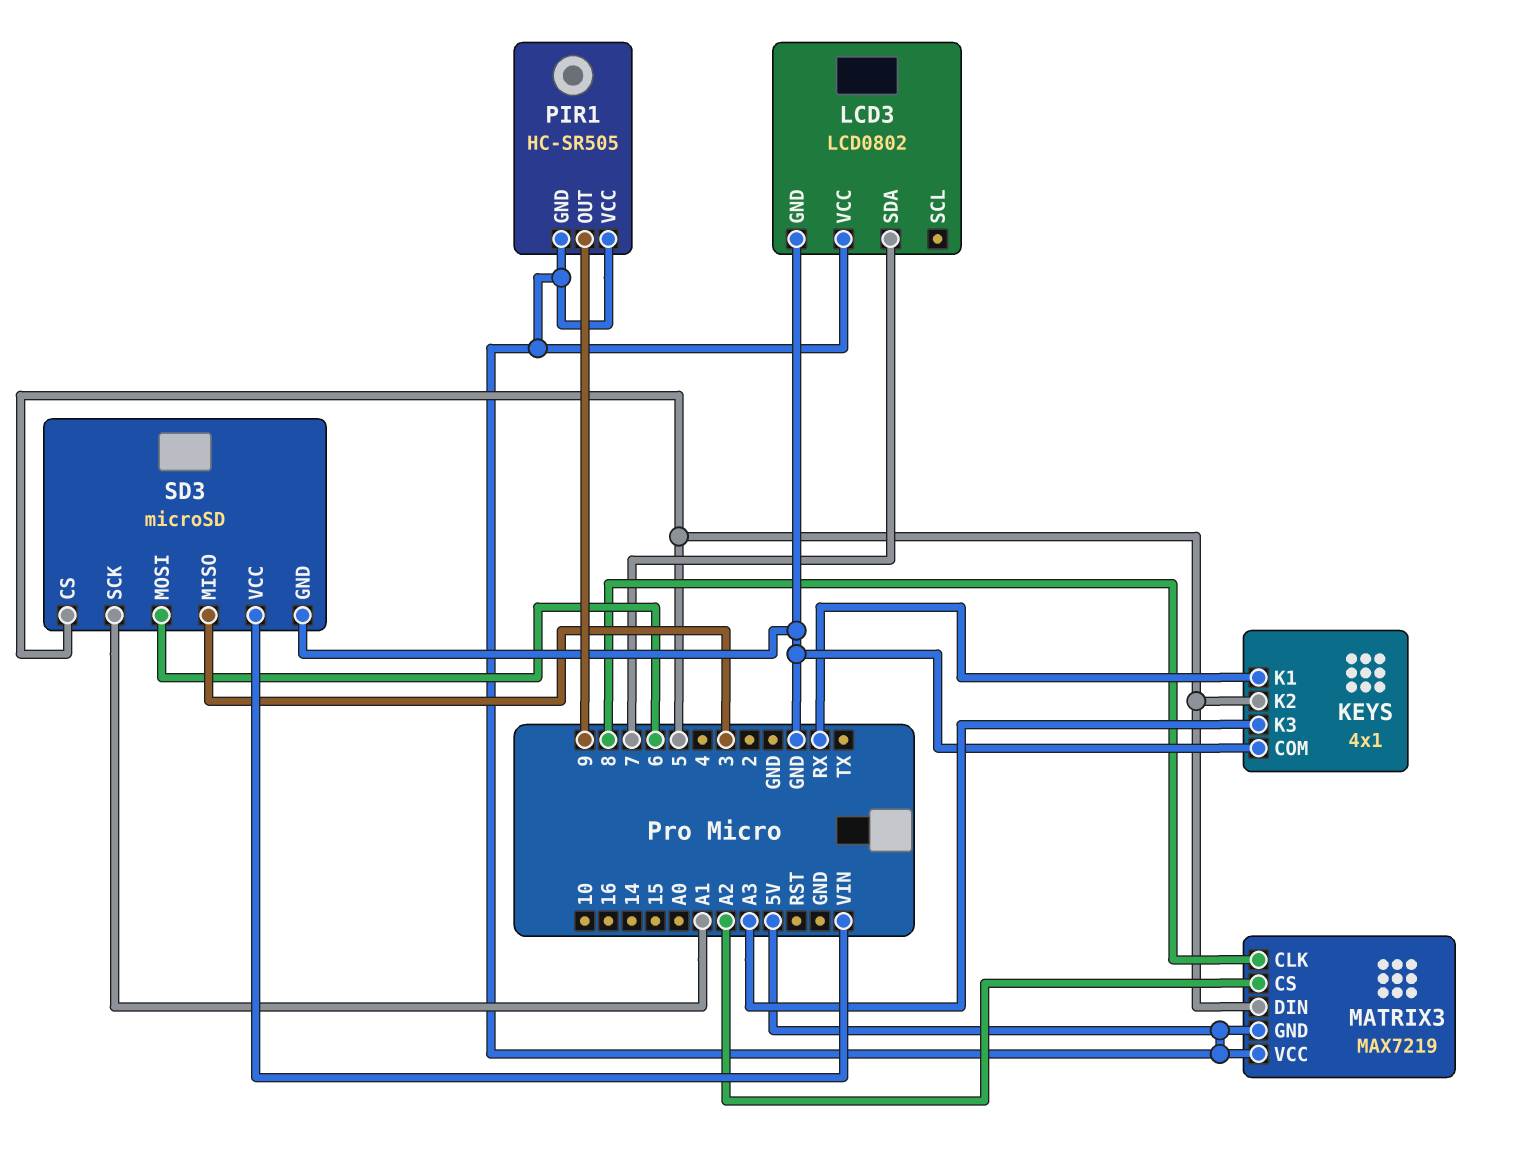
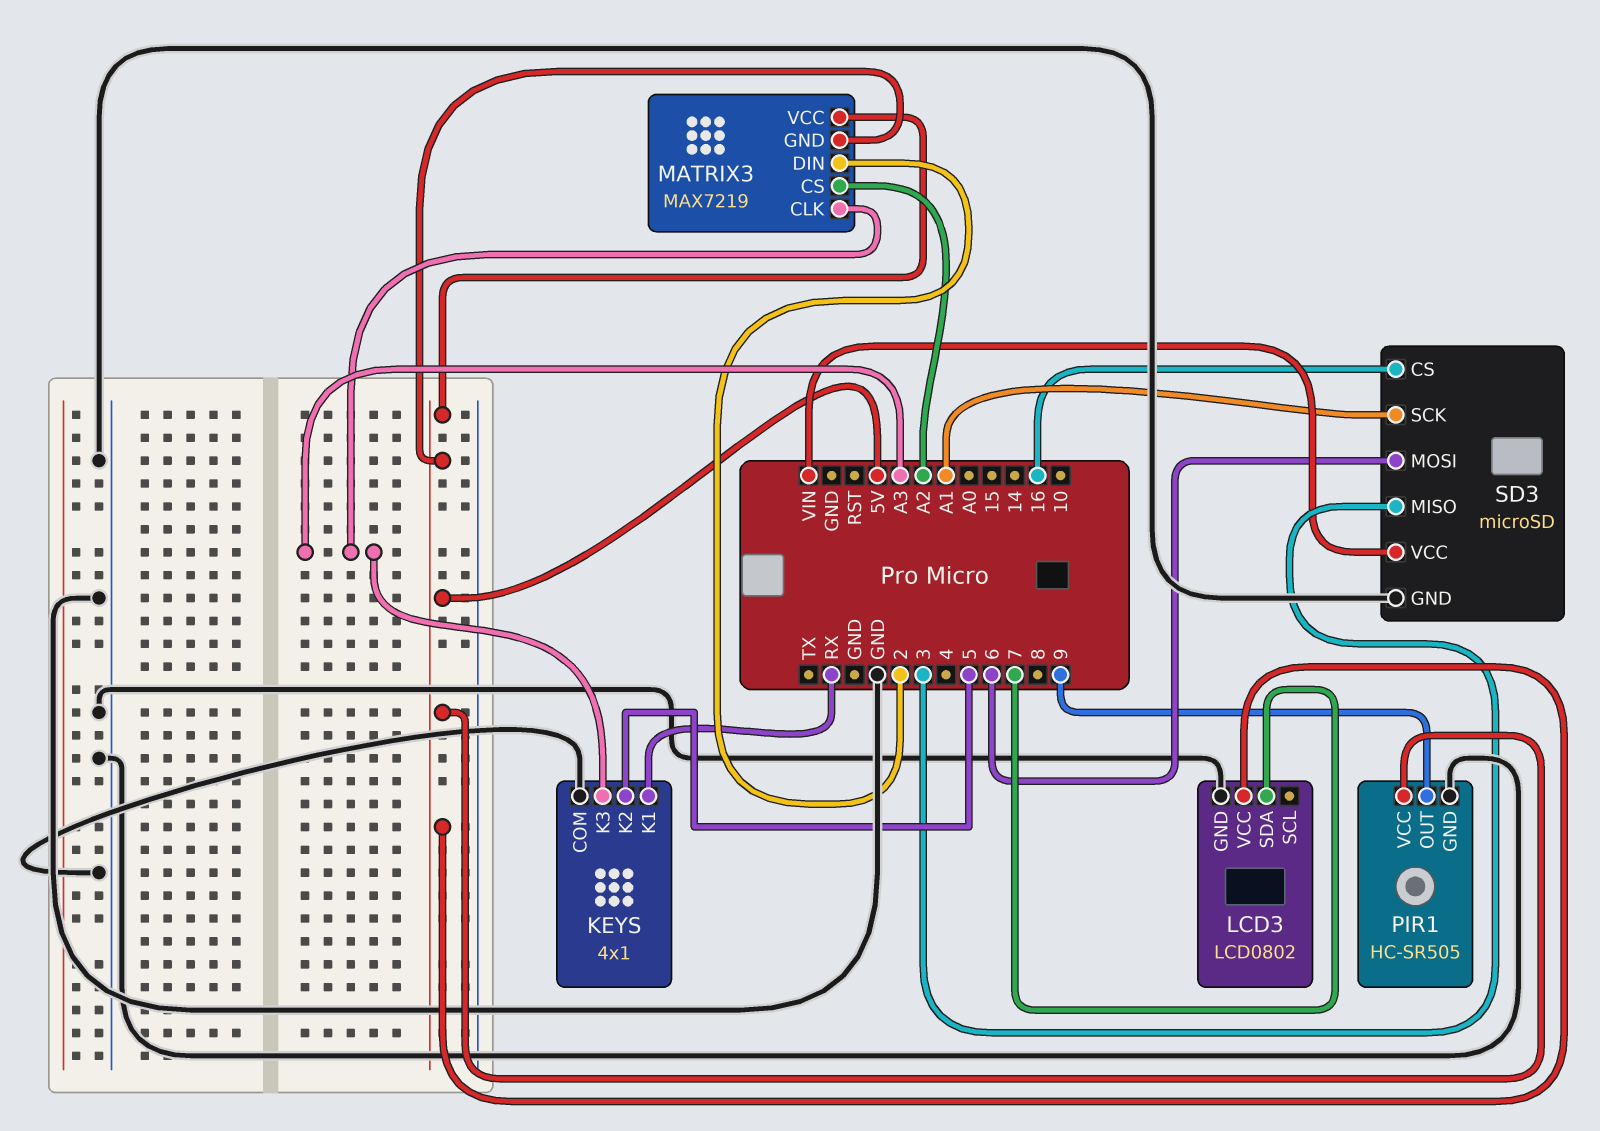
MATRIX3 pin CLK: 8 -> A3
MATRIX3 pin DIN: 5 -> 2
PIR1 pin GND: 5V -> GND
SD3 pin CS: 5 -> 16

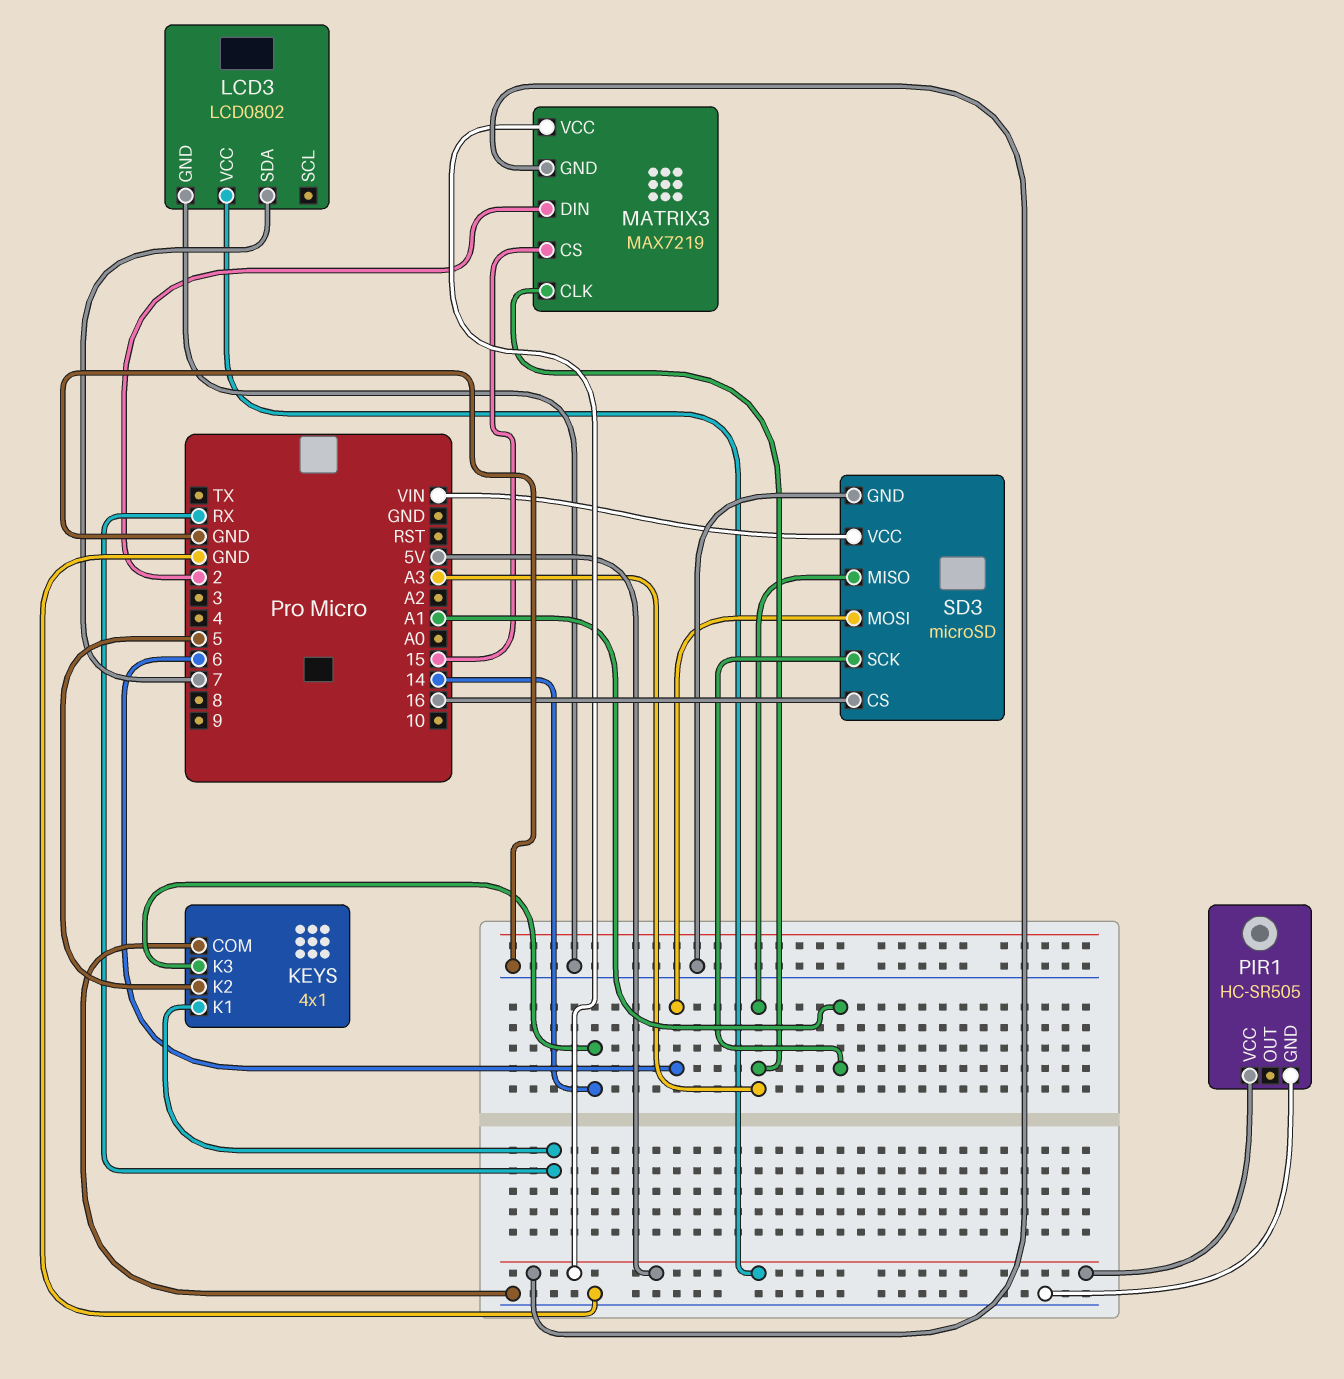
KEYS pin K3: A3 -> 14
MATRIX3 pin CS: A2 -> 15
PIR1 pin OUT: 9 -> none
SD3 pin MISO: 3 -> A3

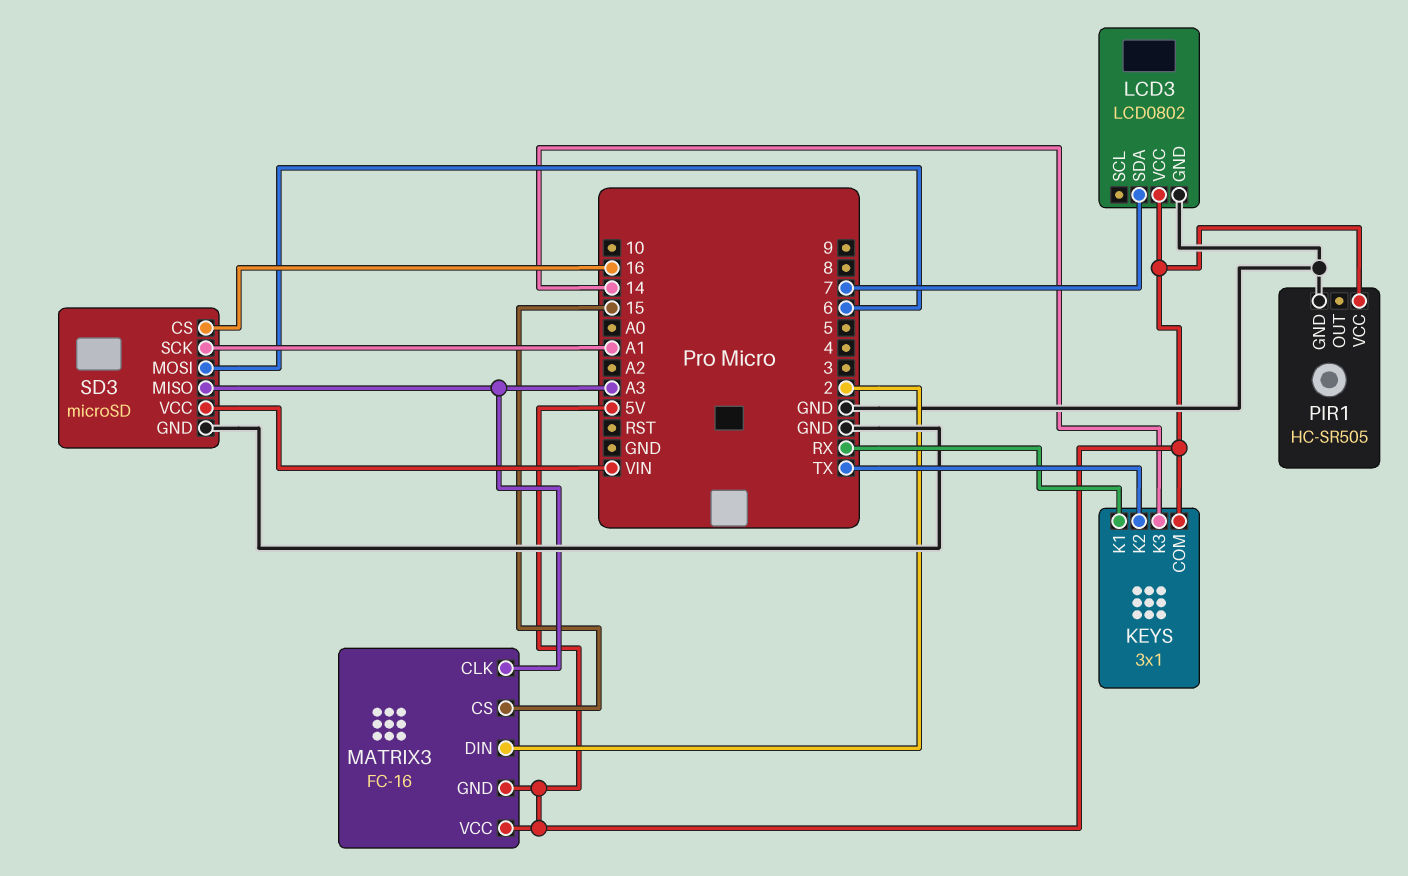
KEYS: 4x1 -> 3x1
KEYS pin COM: GND -> 5V
KEYS pin K2: 5 -> TX
MATRIX3: MAX7219 -> FC-16

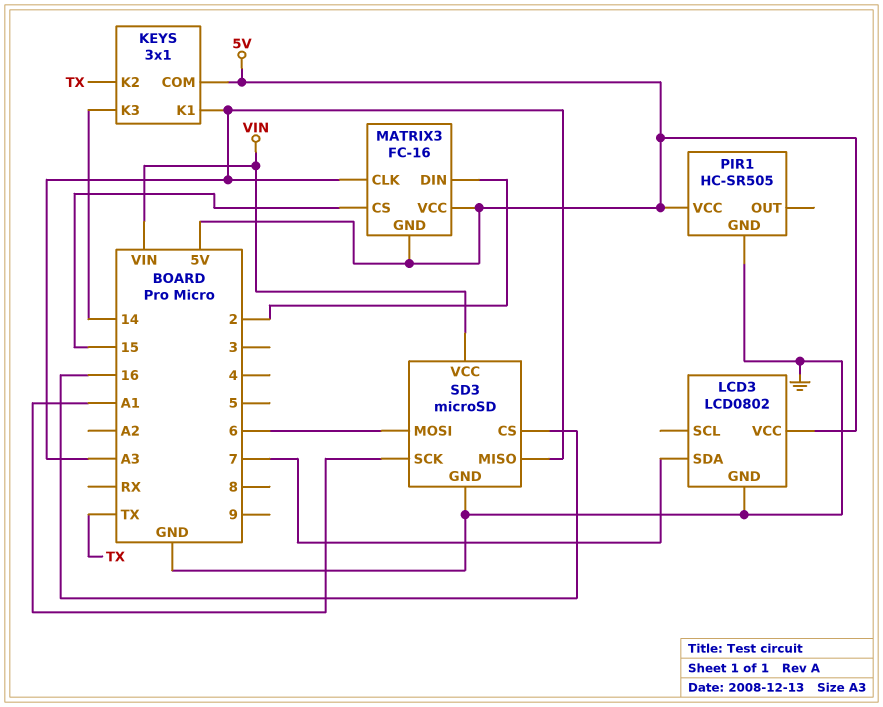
KEYS pin K1: RX -> A3

